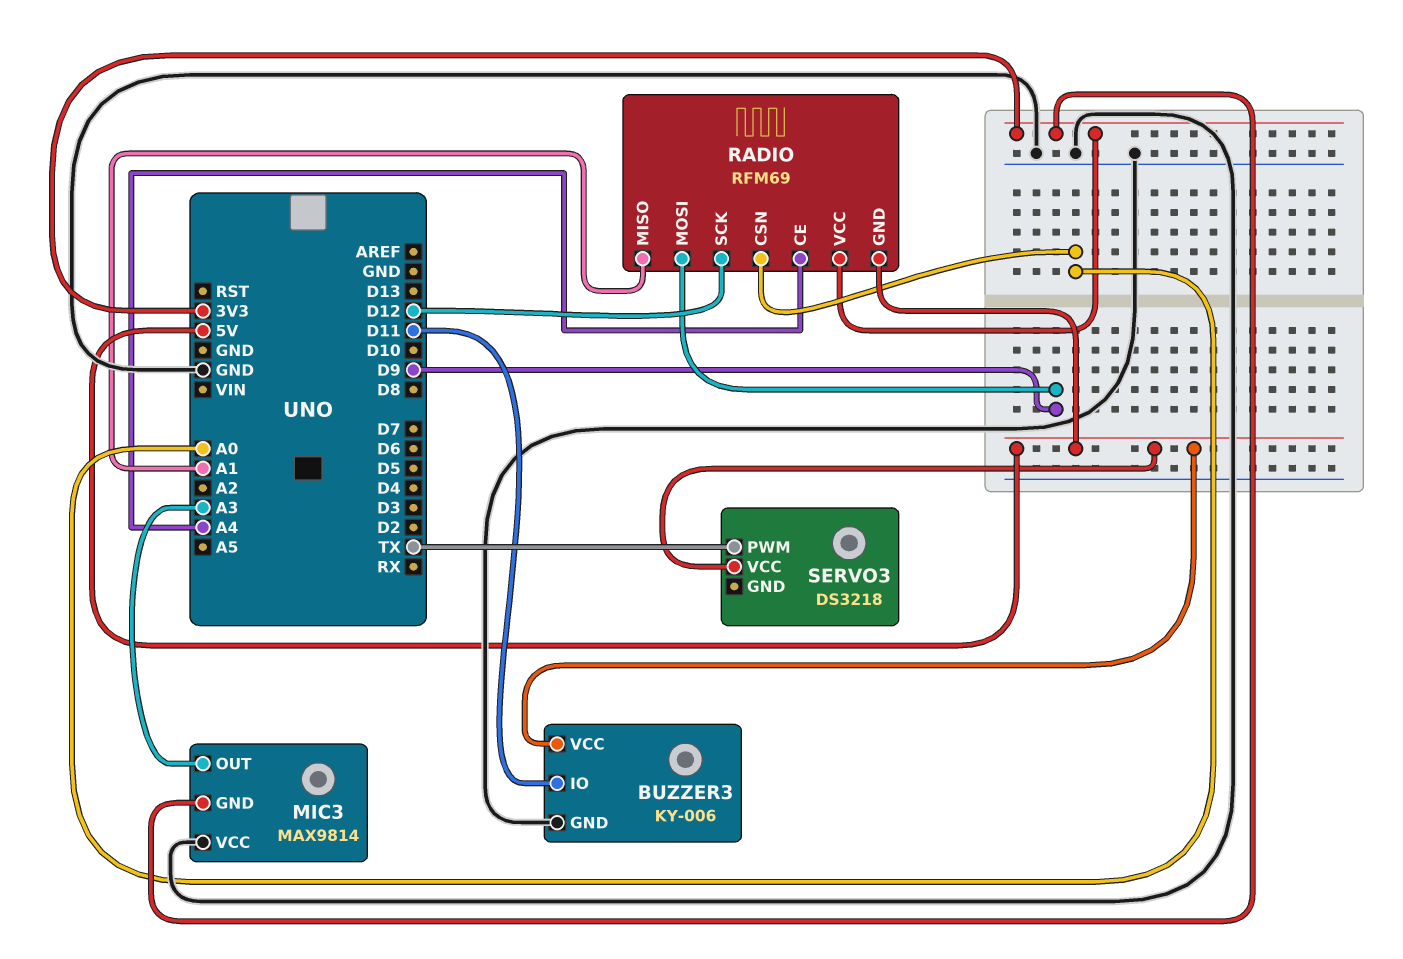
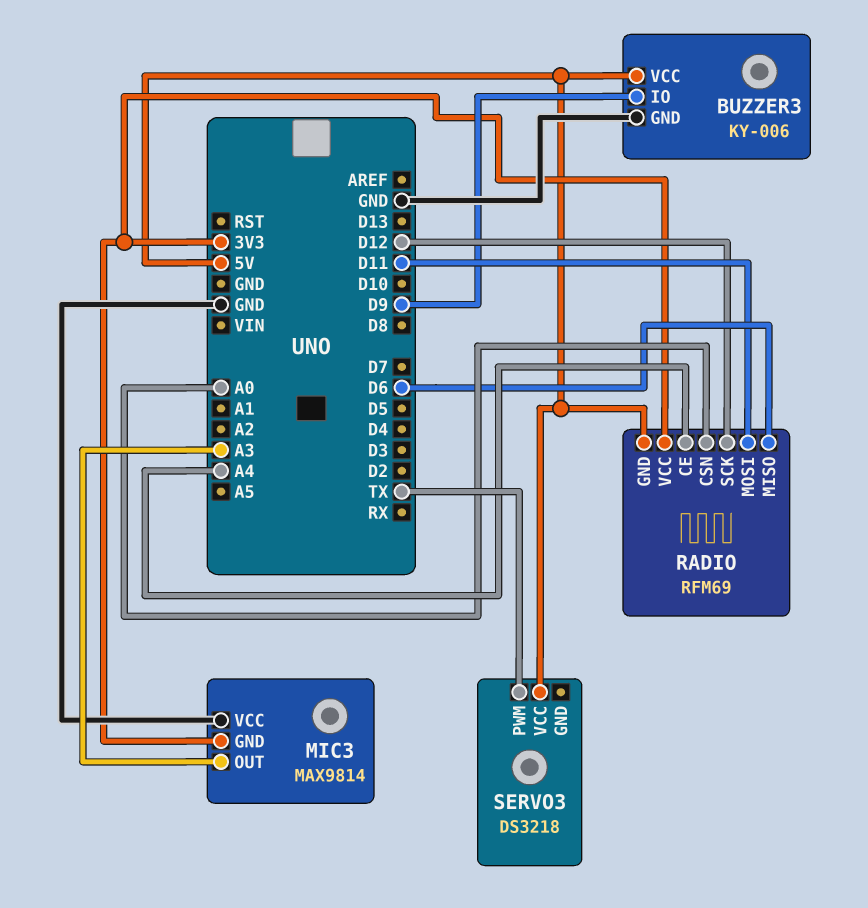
BUZZER3 pin IO: D11 -> D9
RADIO pin MISO: A1 -> D6
RADIO pin MOSI: D9 -> D11

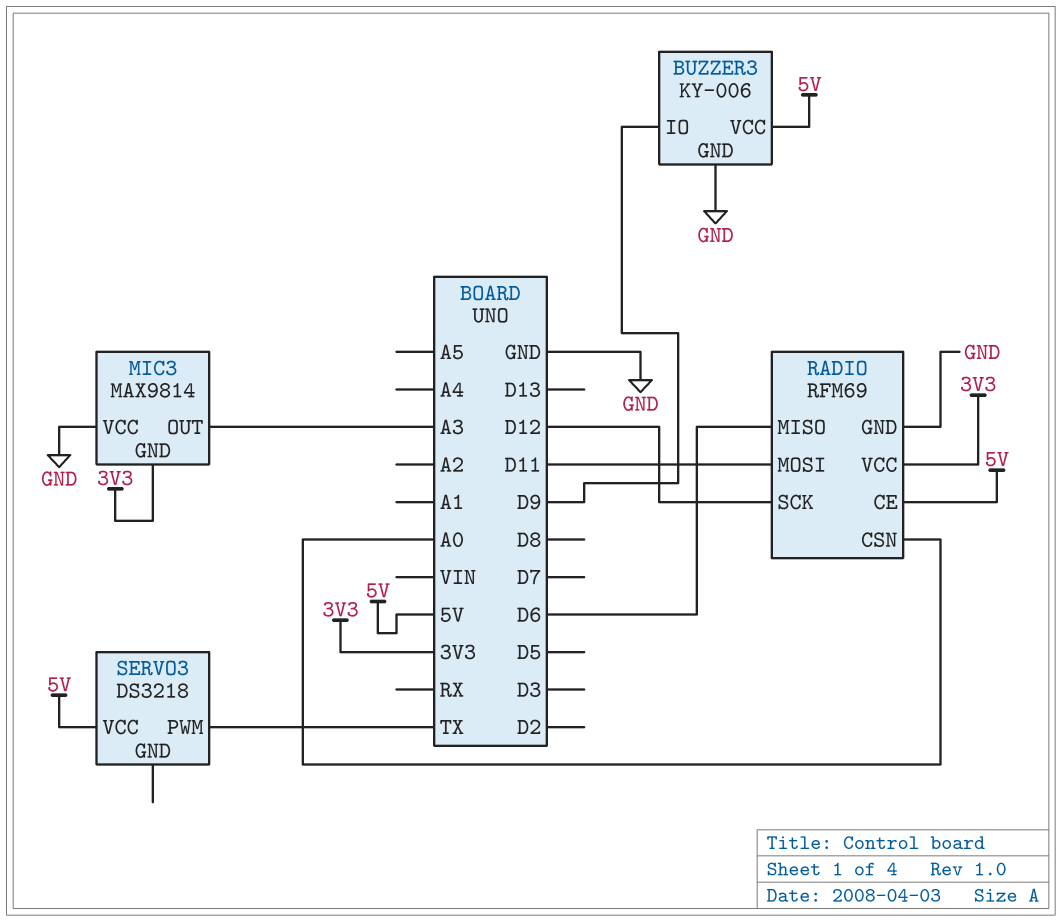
RADIO pin CE: A4 -> 5V
RADIO pin GND: 5V -> GND

